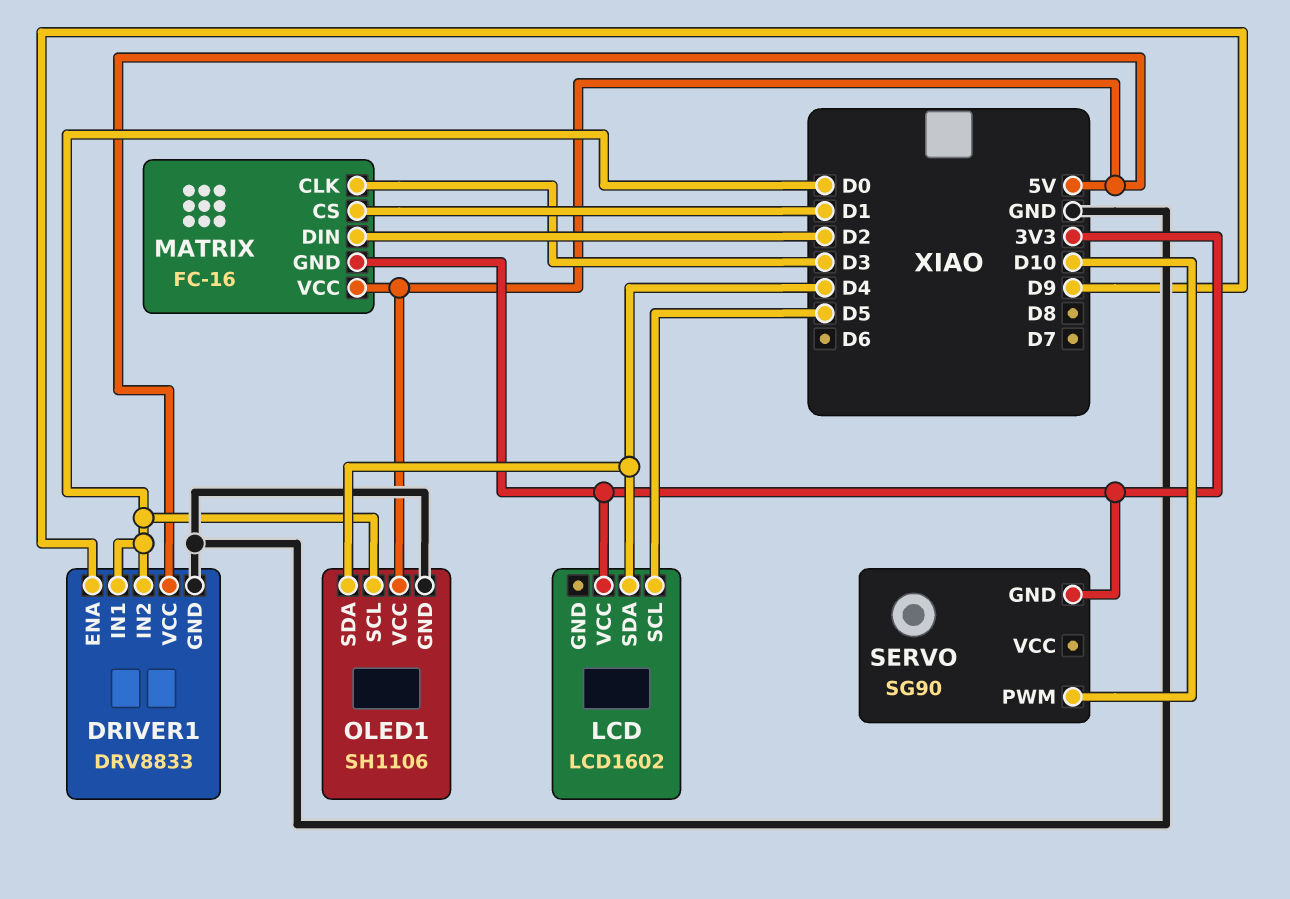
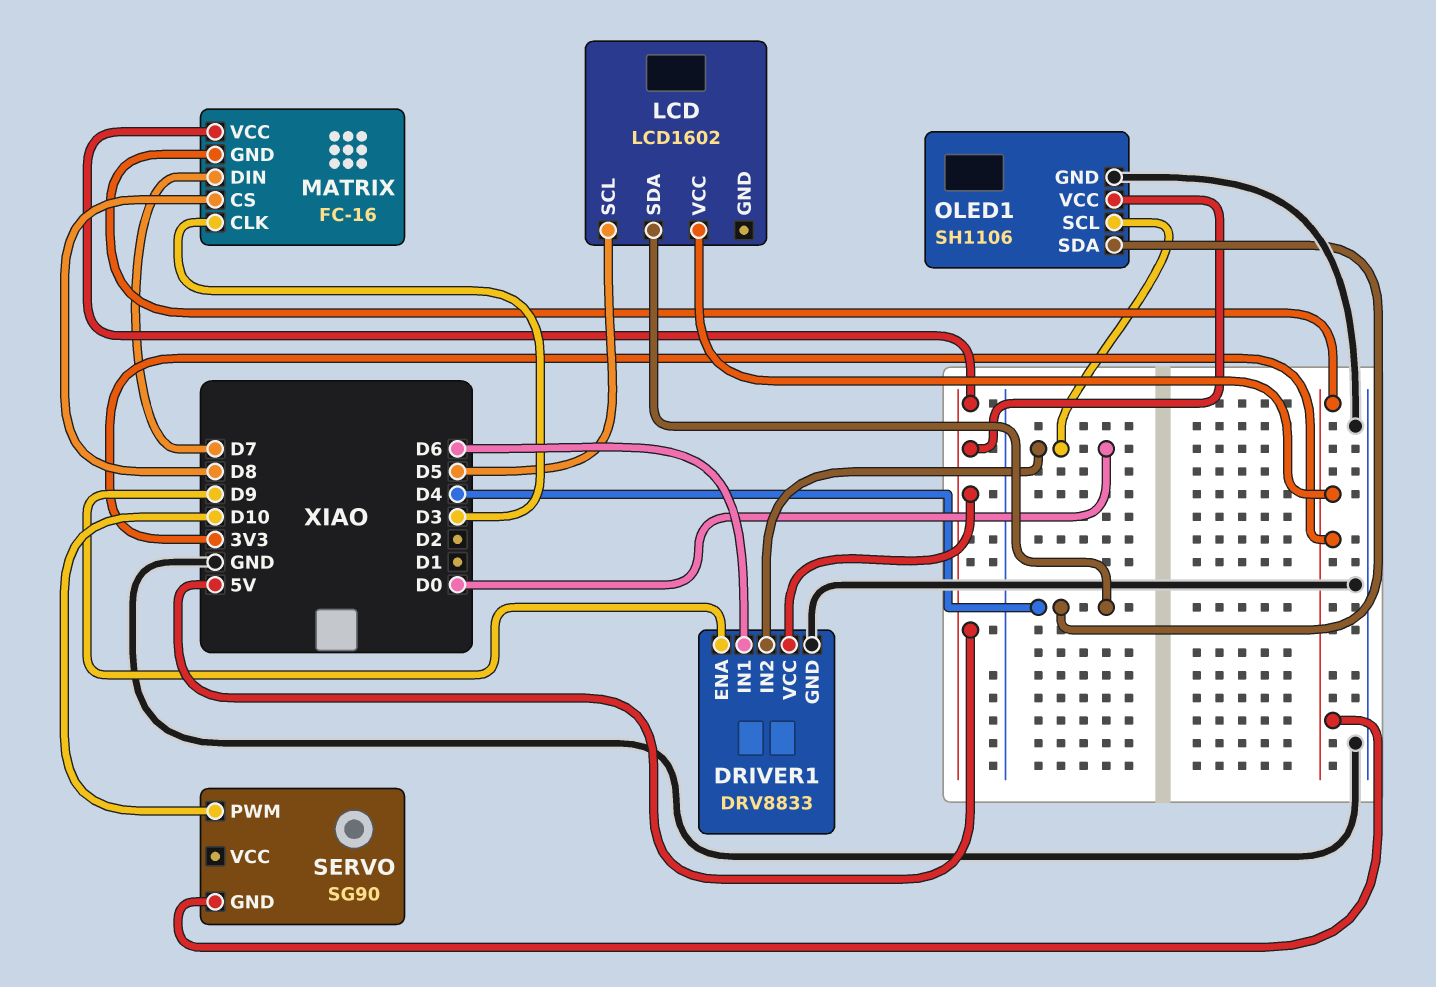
DRIVER1 pin IN1: D0 -> D6
MATRIX pin CS: D1 -> D8
MATRIX pin DIN: D2 -> D7

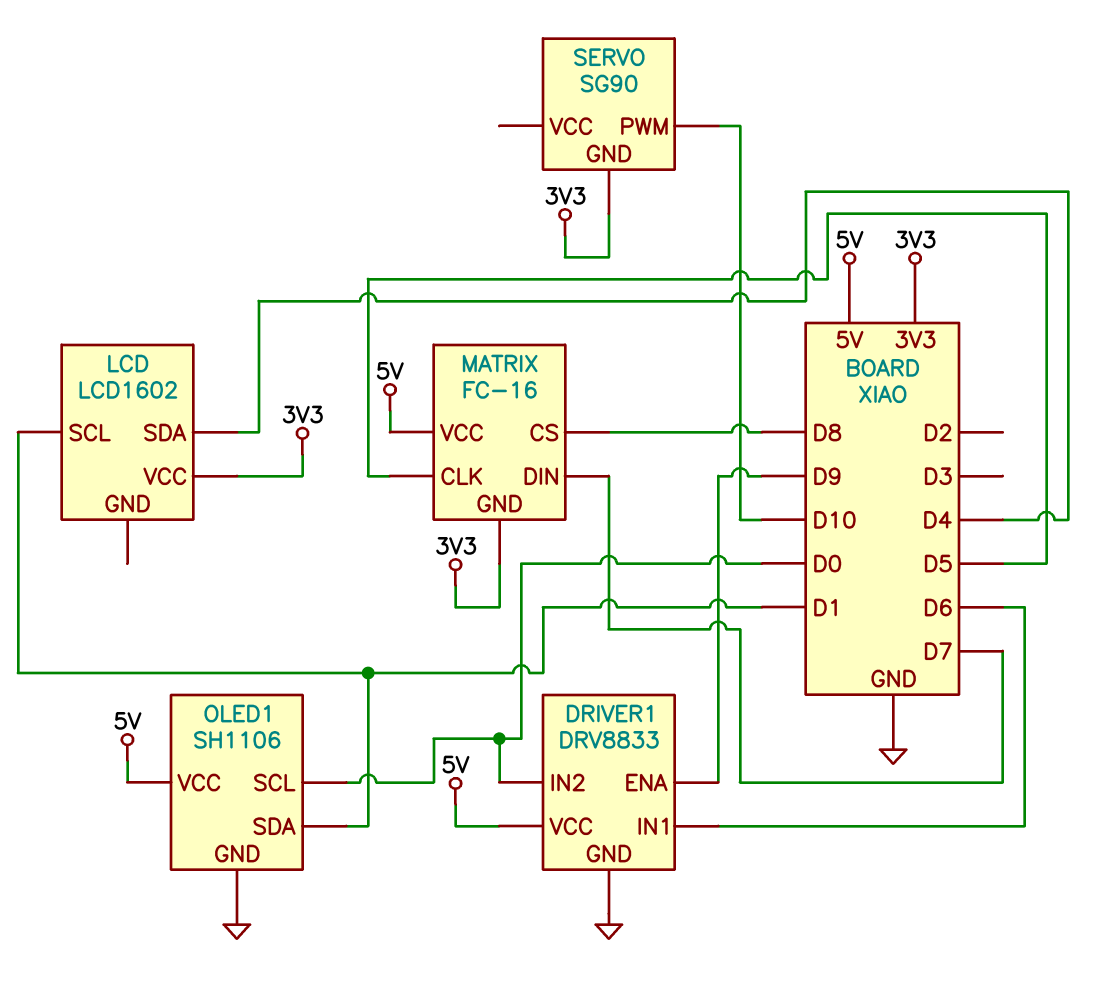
LCD pin SCL: D5 -> D1
MATRIX pin CLK: D3 -> D5
OLED1 pin SDA: D4 -> D1

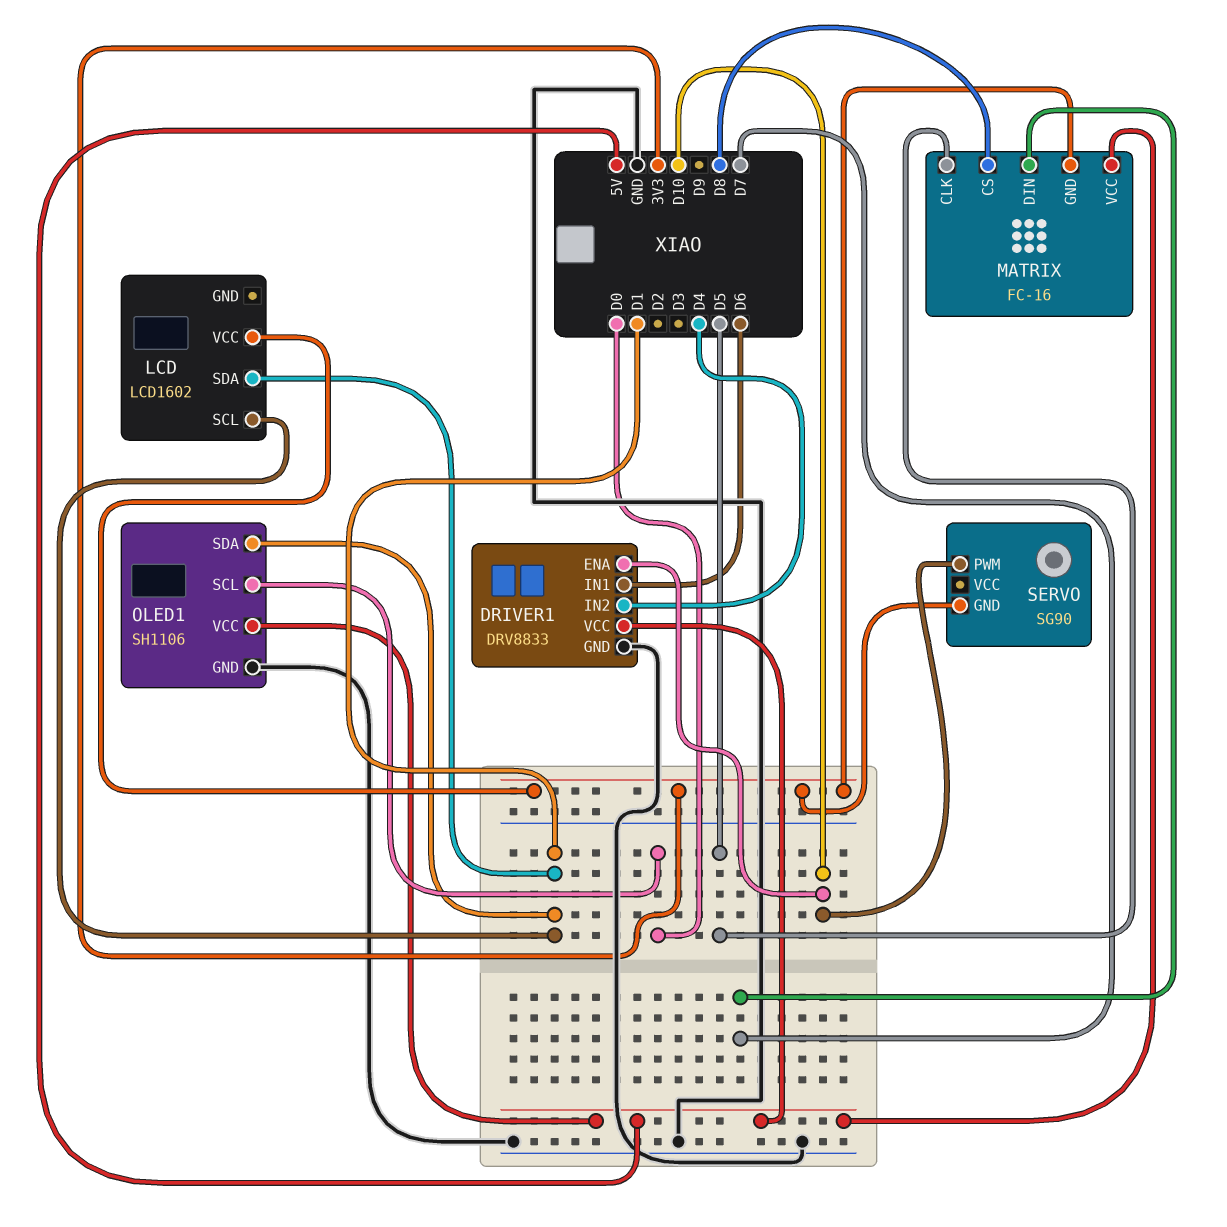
DRIVER1 pin ENA: D9 -> D10
DRIVER1 pin IN2: D0 -> D4
LCD pin SDA: D4 -> D1

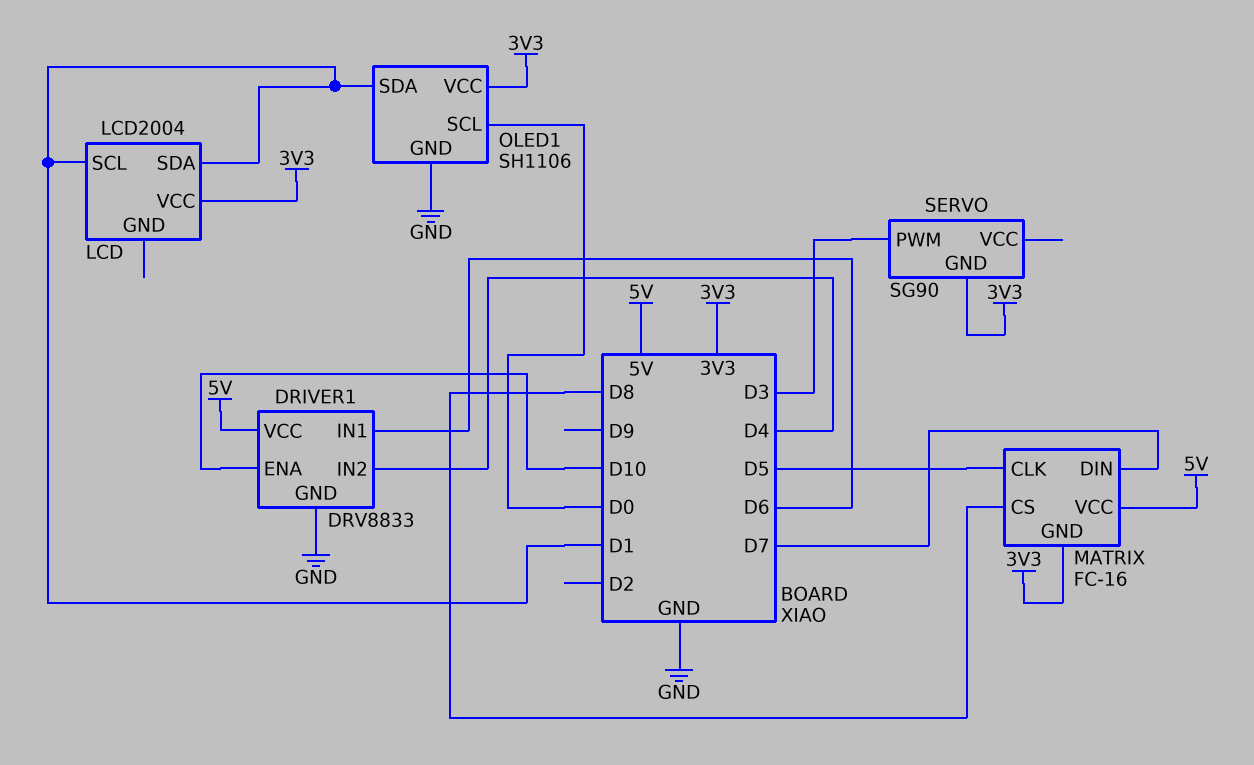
LCD: LCD1602 -> LCD2004
OLED1 pin VCC: 5V -> 3V3
SERVO pin PWM: D10 -> D3

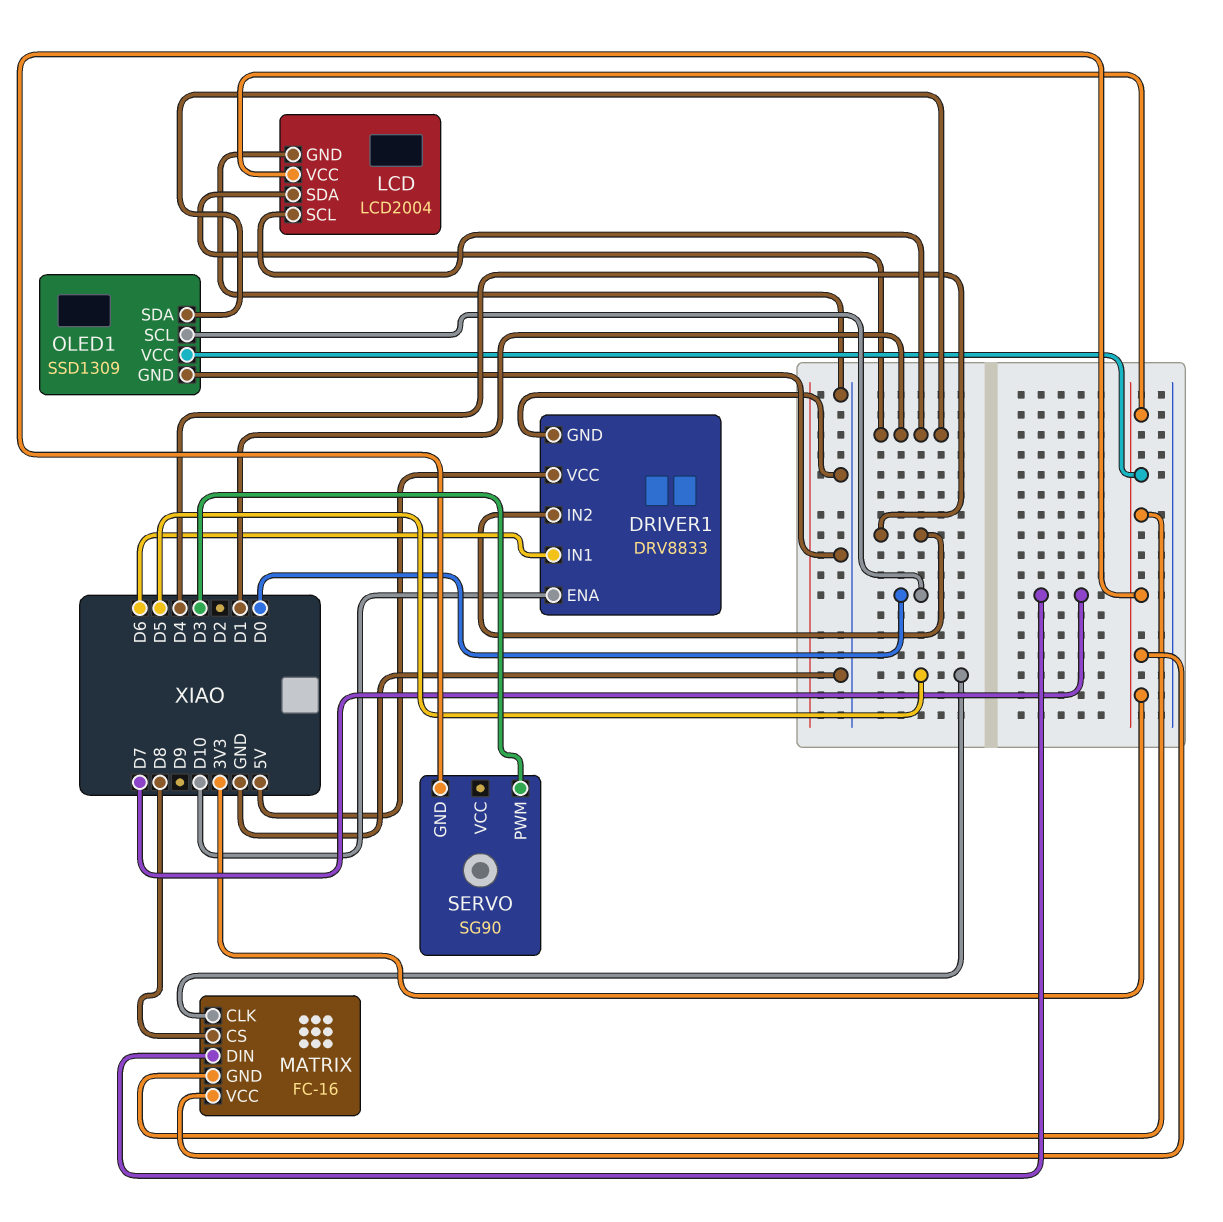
LCD pin GND: none -> GND
MATRIX pin VCC: 5V -> 3V3
OLED1: SH1106 -> SSD1309

